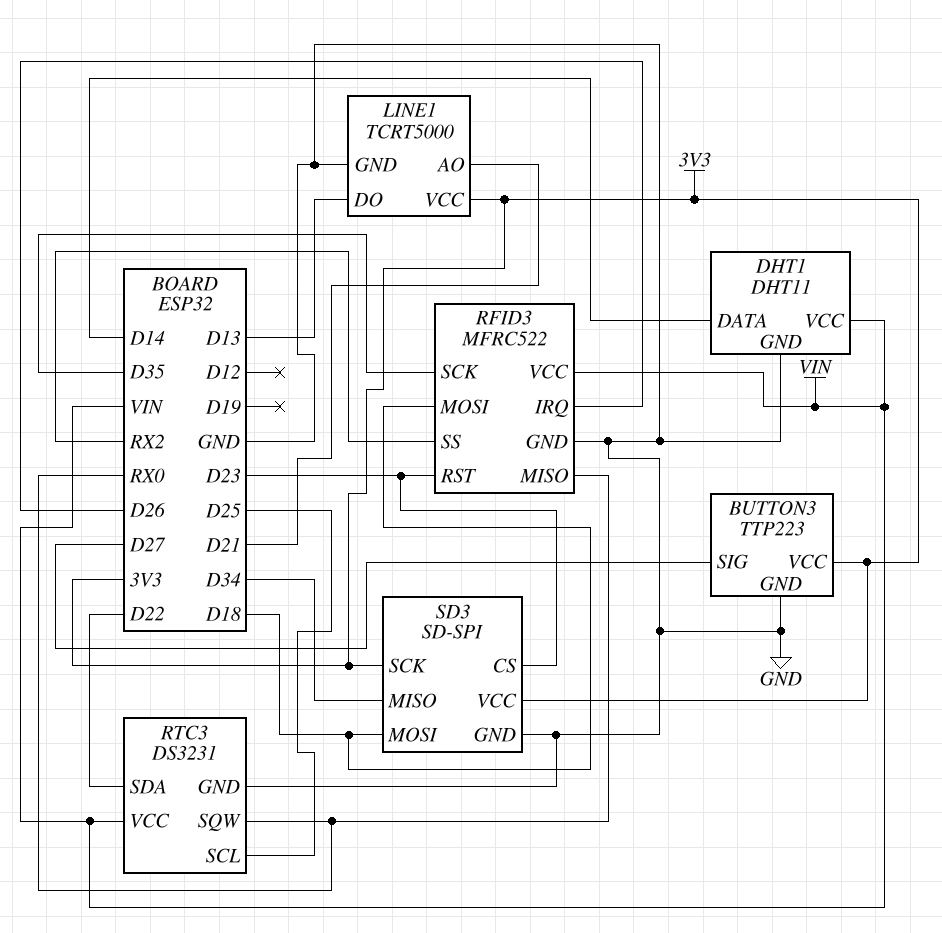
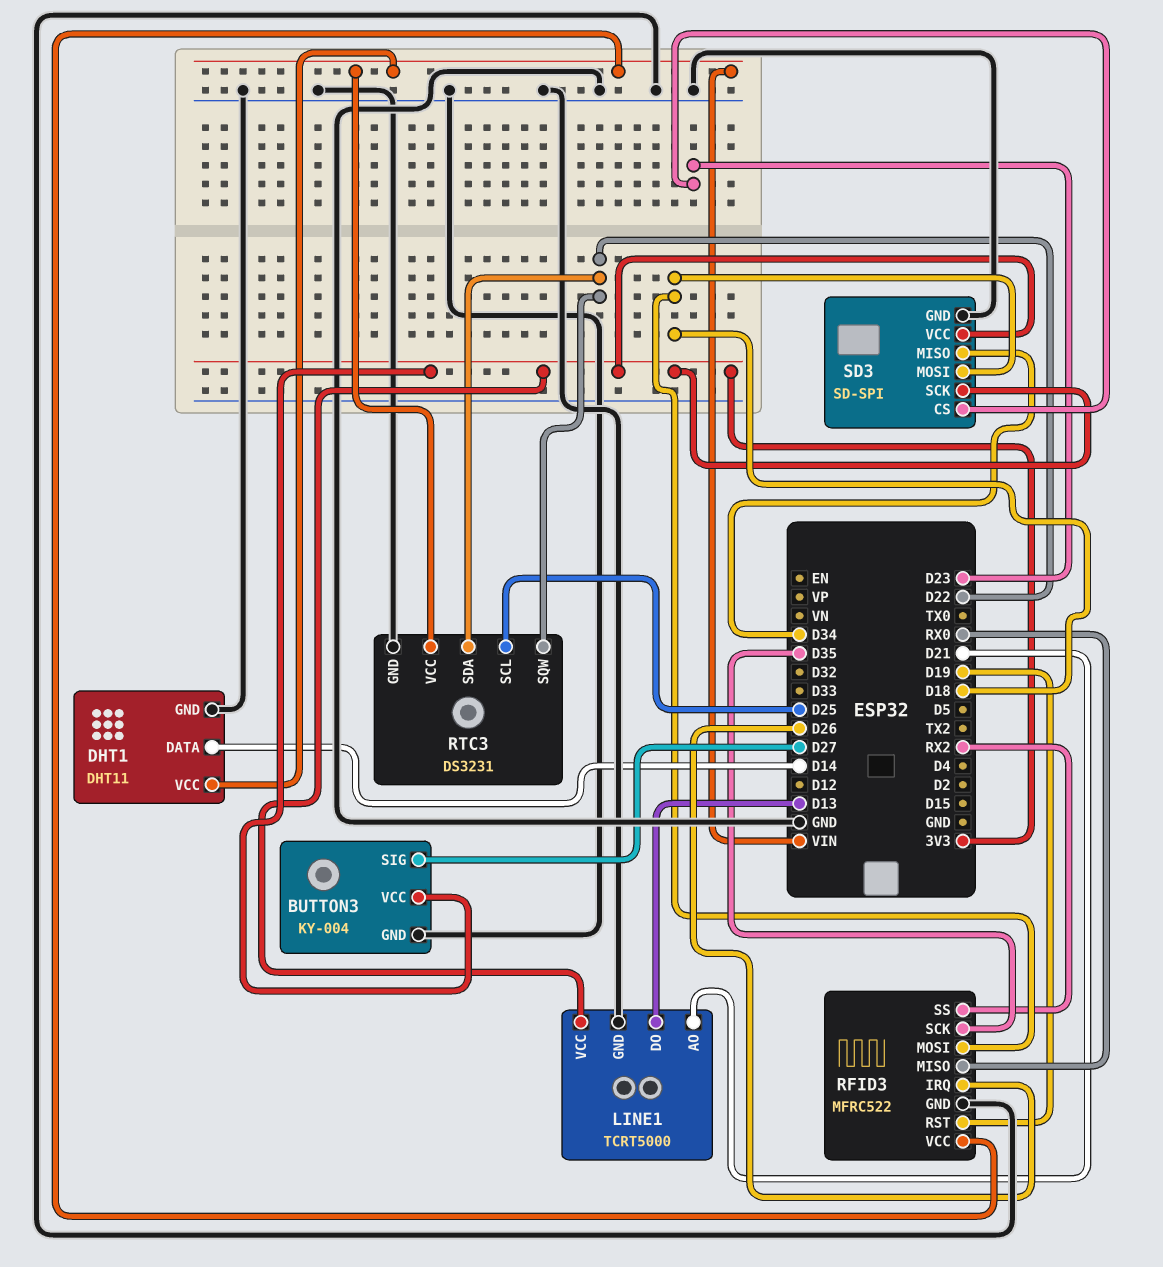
BUTTON3: TTP223 -> KY-004
RFID3 pin RST: D23 -> D19
RTC3 pin SQW: RX0 -> D22

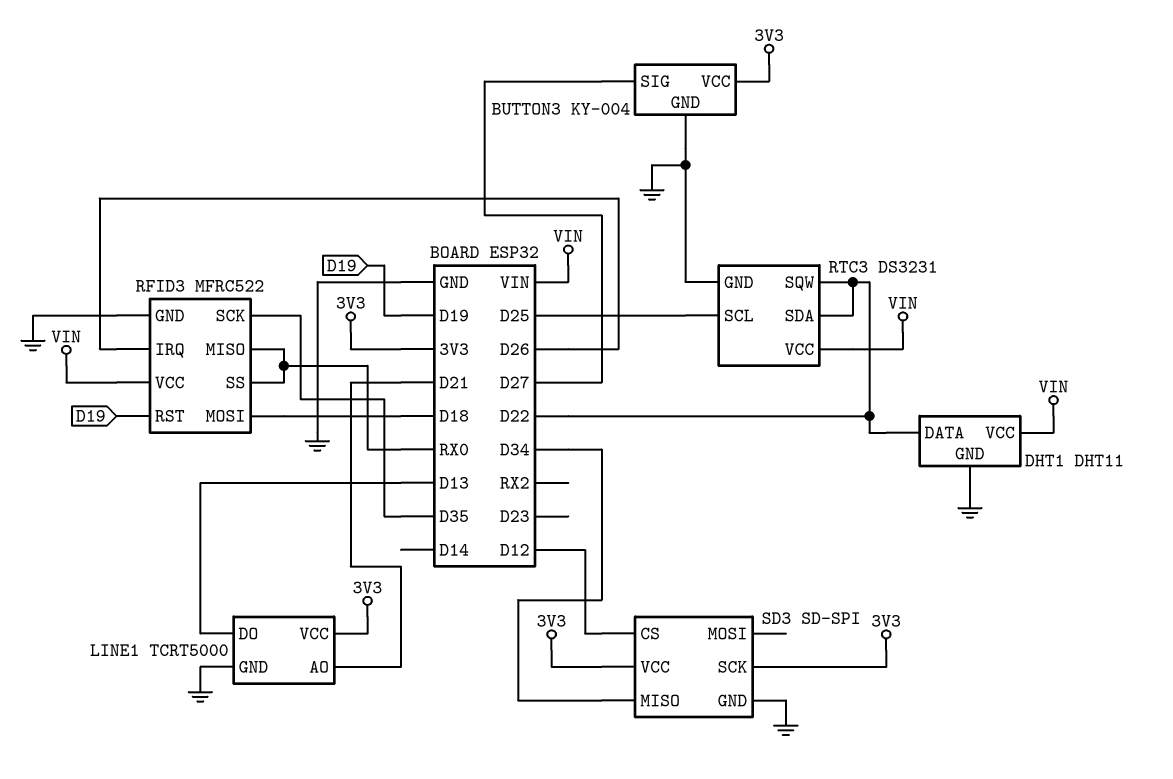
DHT1 pin DATA: D14 -> D22
RFID3 pin SS: RX2 -> RX0
SD3 pin CS: D23 -> D12
SD3 pin MOSI: D18 -> none

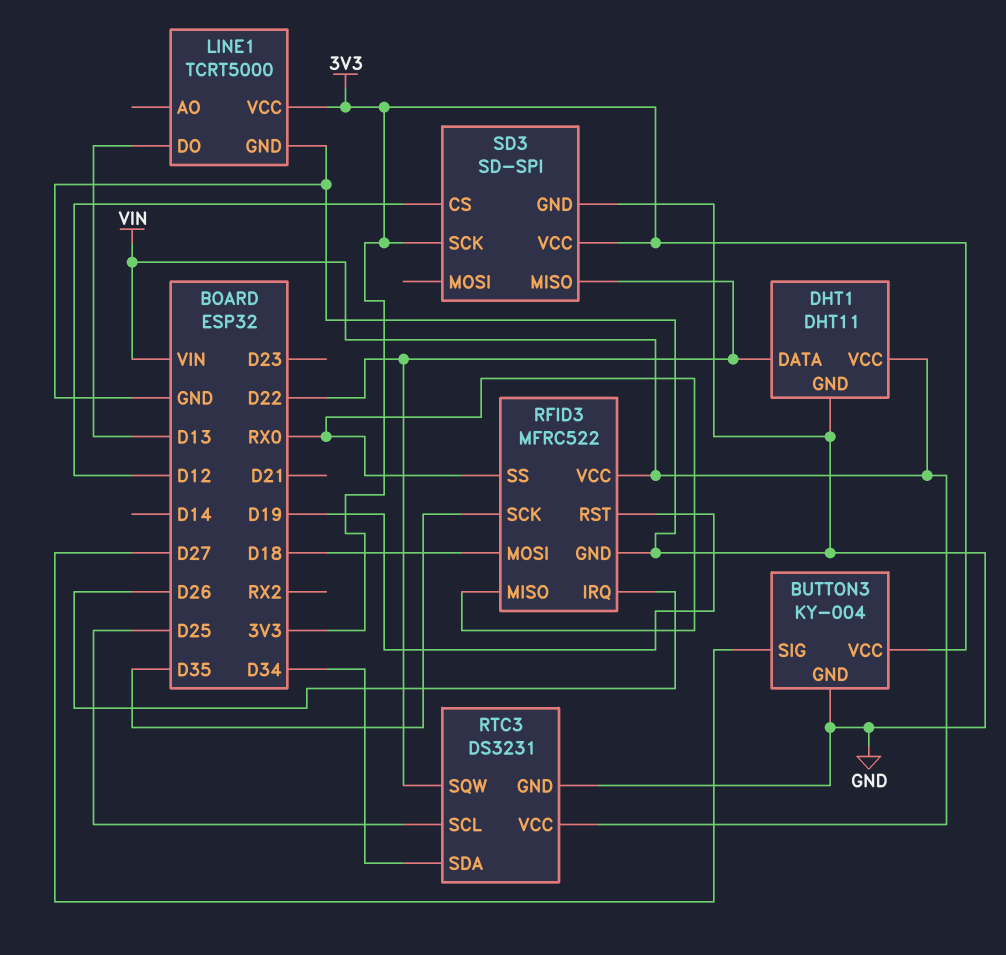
LINE1 pin AO: D21 -> none
RTC3 pin SDA: D22 -> D34
SD3 pin MISO: D34 -> D22

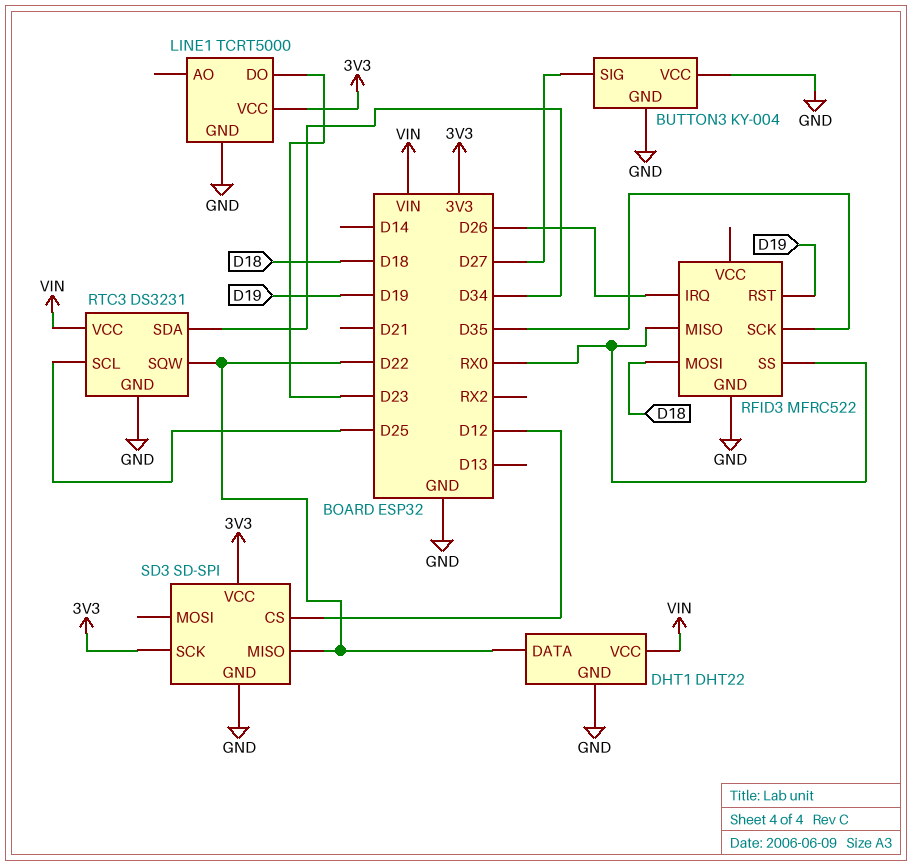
BUTTON3 pin VCC: 3V3 -> GND
DHT1: DHT11 -> DHT22
LINE1 pin DO: D13 -> D23
RFID3 pin VCC: VIN -> none

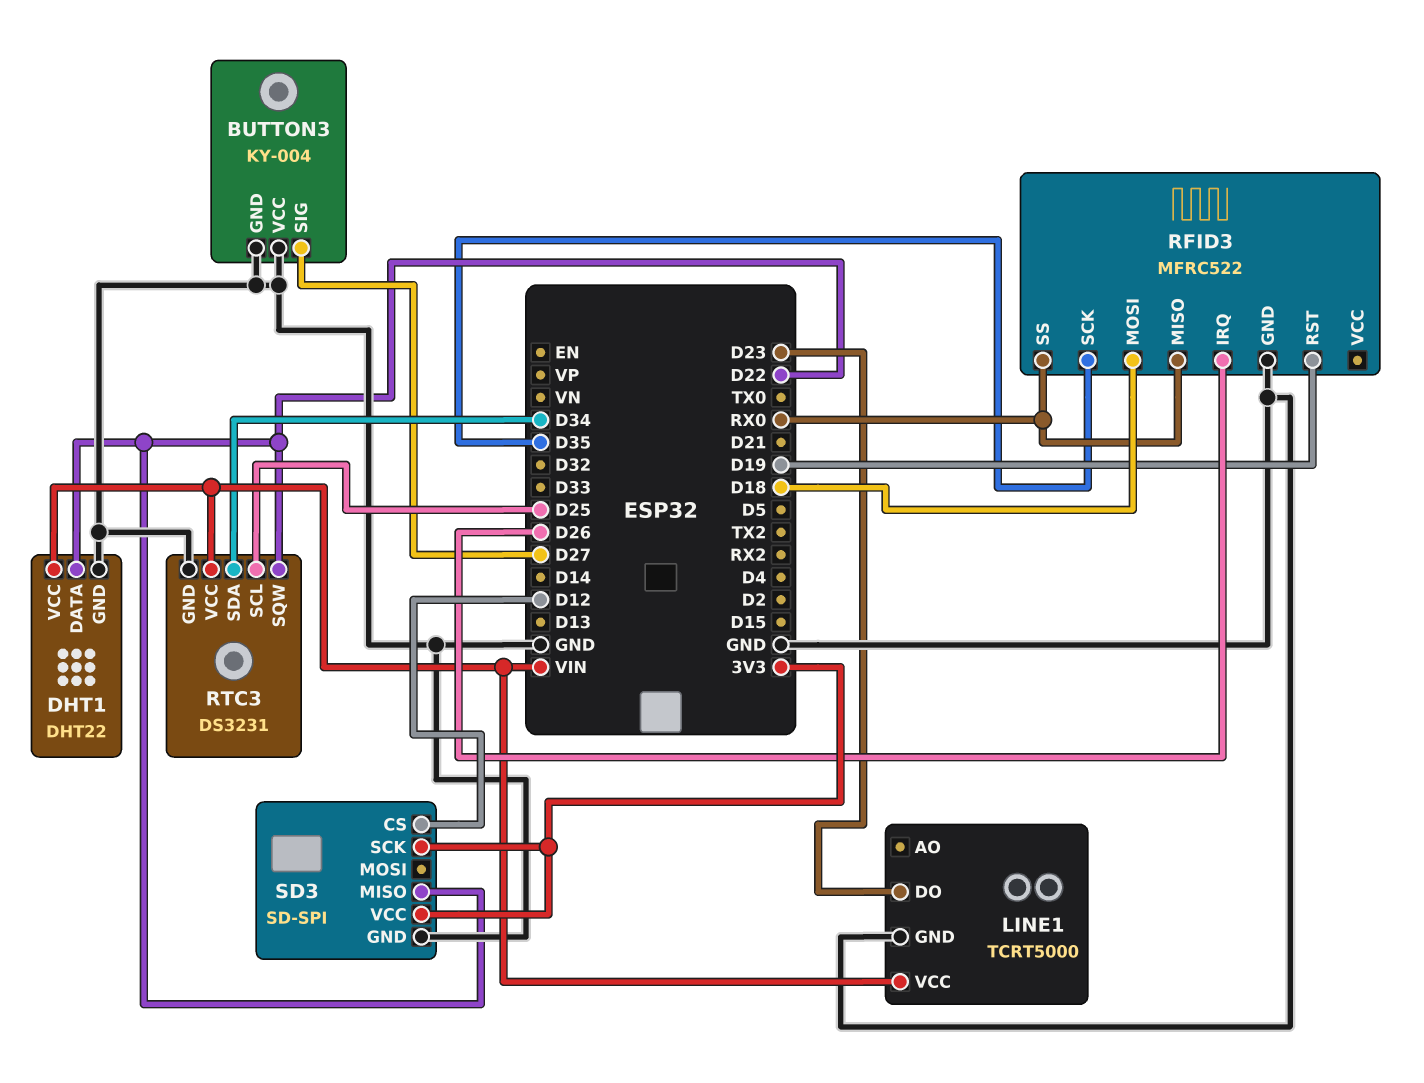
LINE1 pin VCC: 3V3 -> VIN

